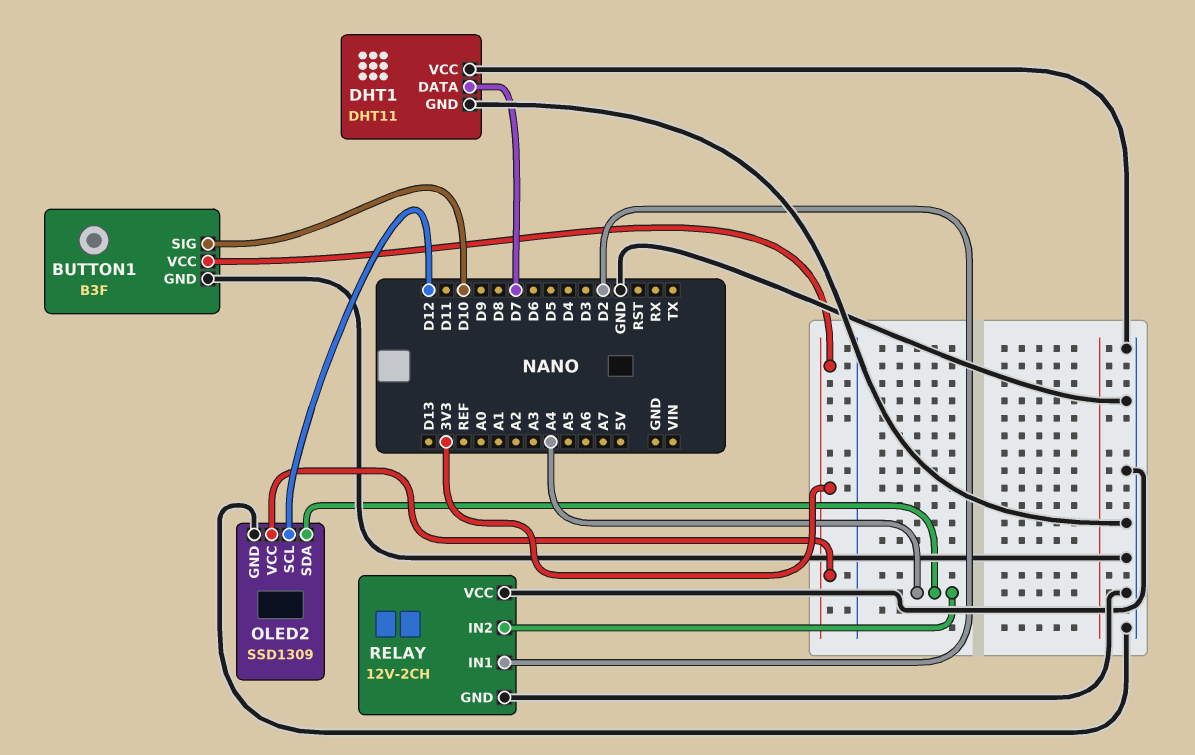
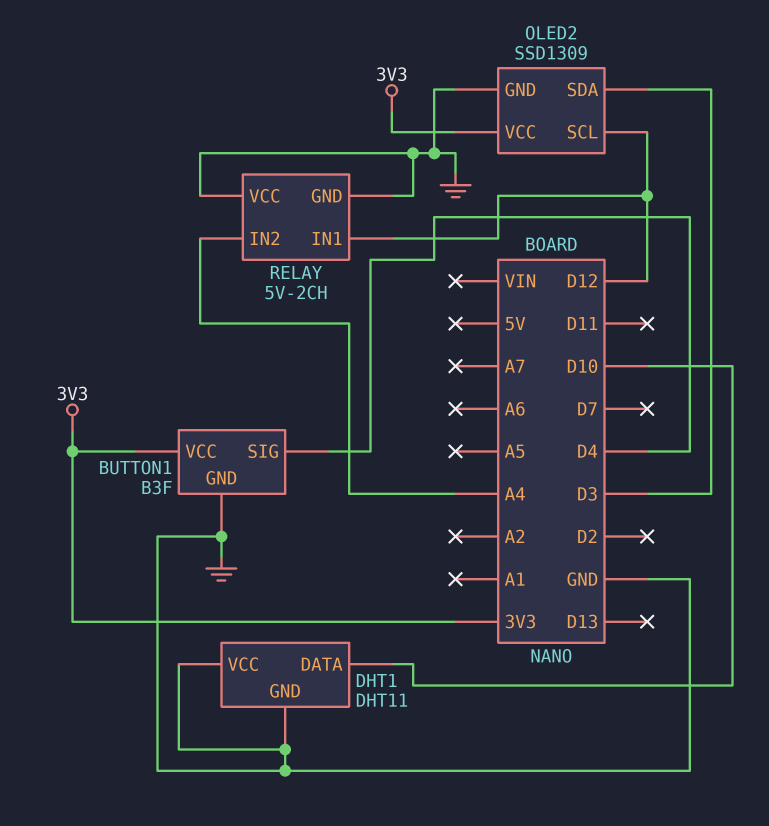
BUTTON1 pin SIG: D10 -> D4
DHT1 pin DATA: D7 -> D10
OLED2 pin SDA: A4 -> D3
RELAY: 12V-2CH -> 5V-2CH
RELAY pin IN1: D2 -> D12

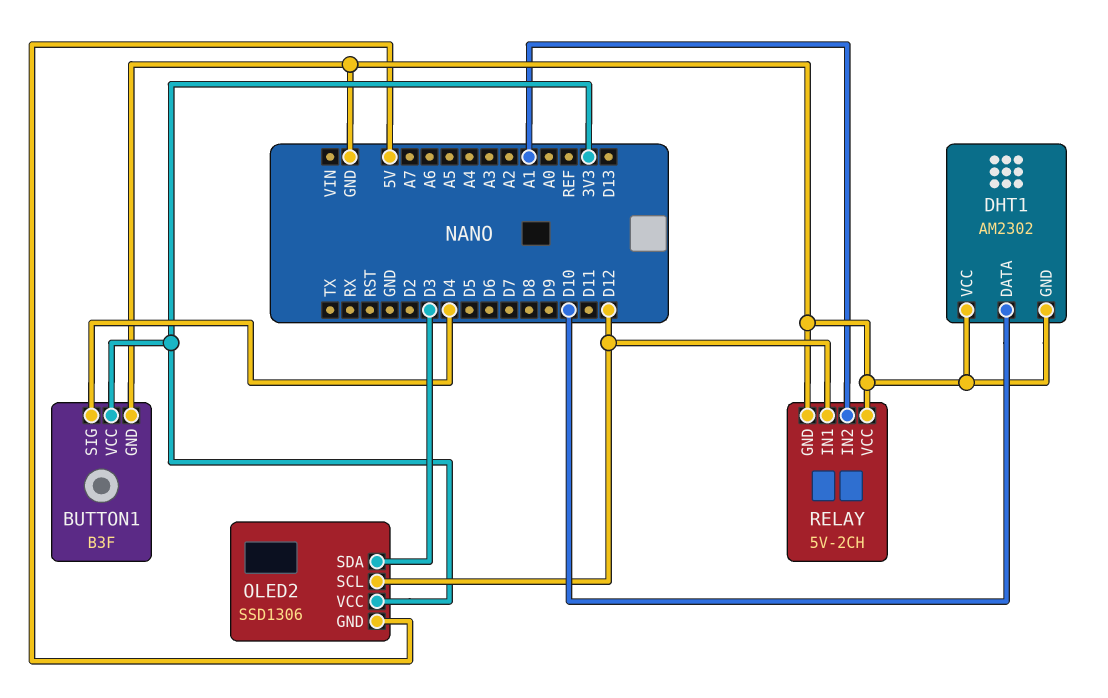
DHT1: DHT11 -> AM2302
OLED2: SSD1309 -> SSD1306
OLED2 pin GND: GND -> 5V
RELAY pin IN2: A4 -> A1

